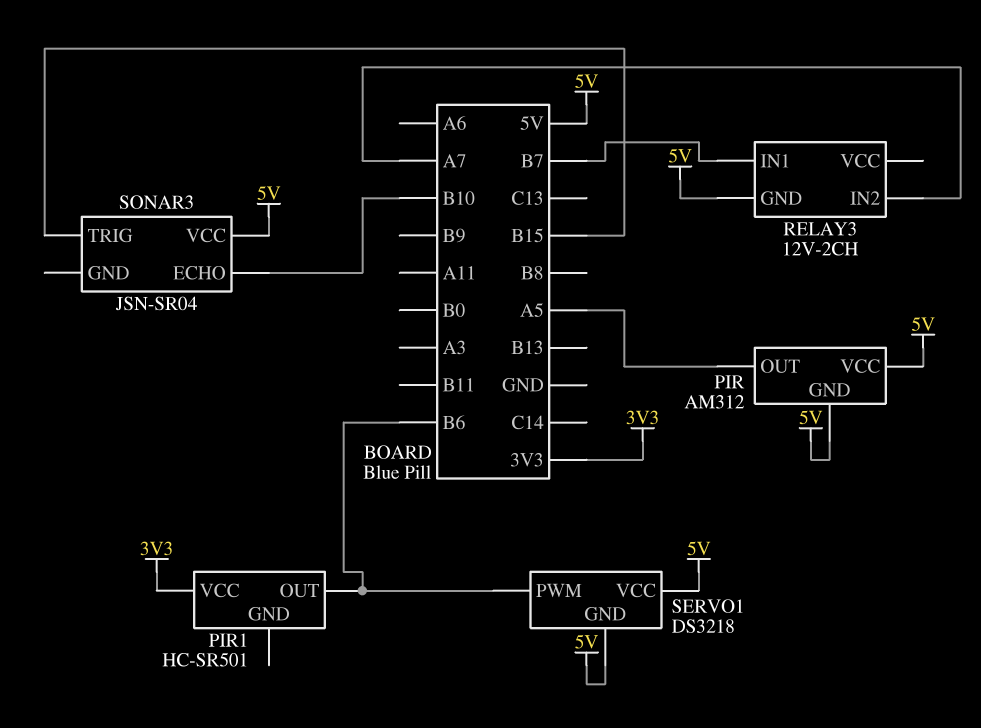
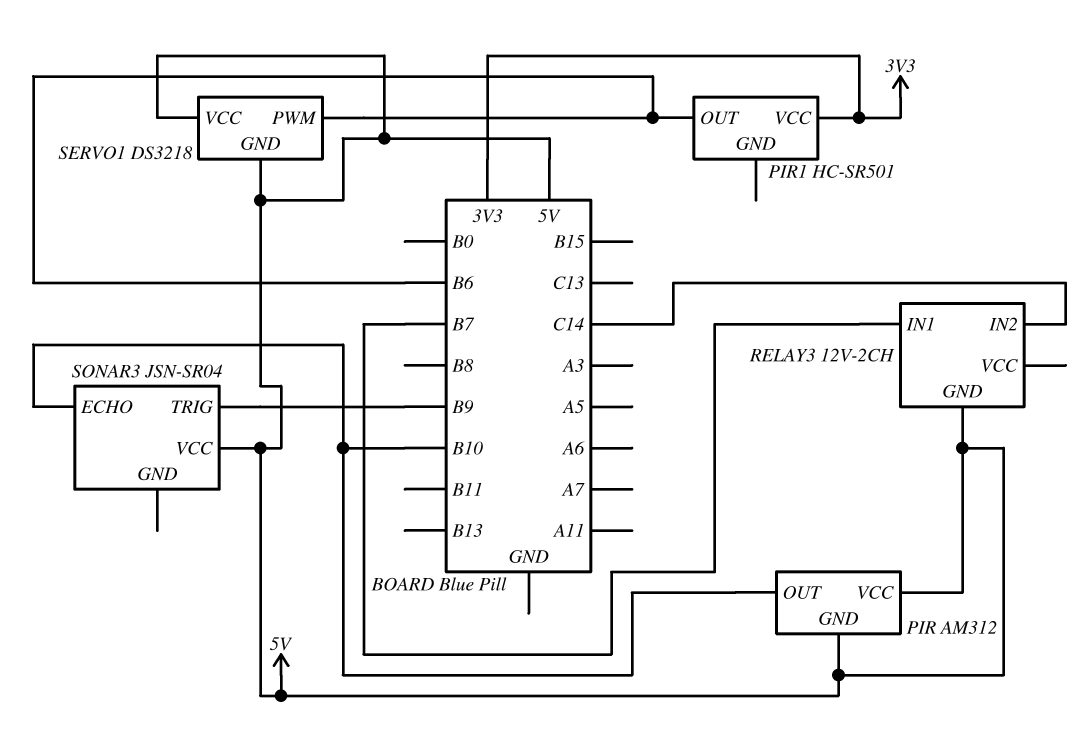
PIR pin OUT: A5 -> B10
RELAY3 pin IN2: A7 -> C14
SONAR3 pin TRIG: B15 -> B9

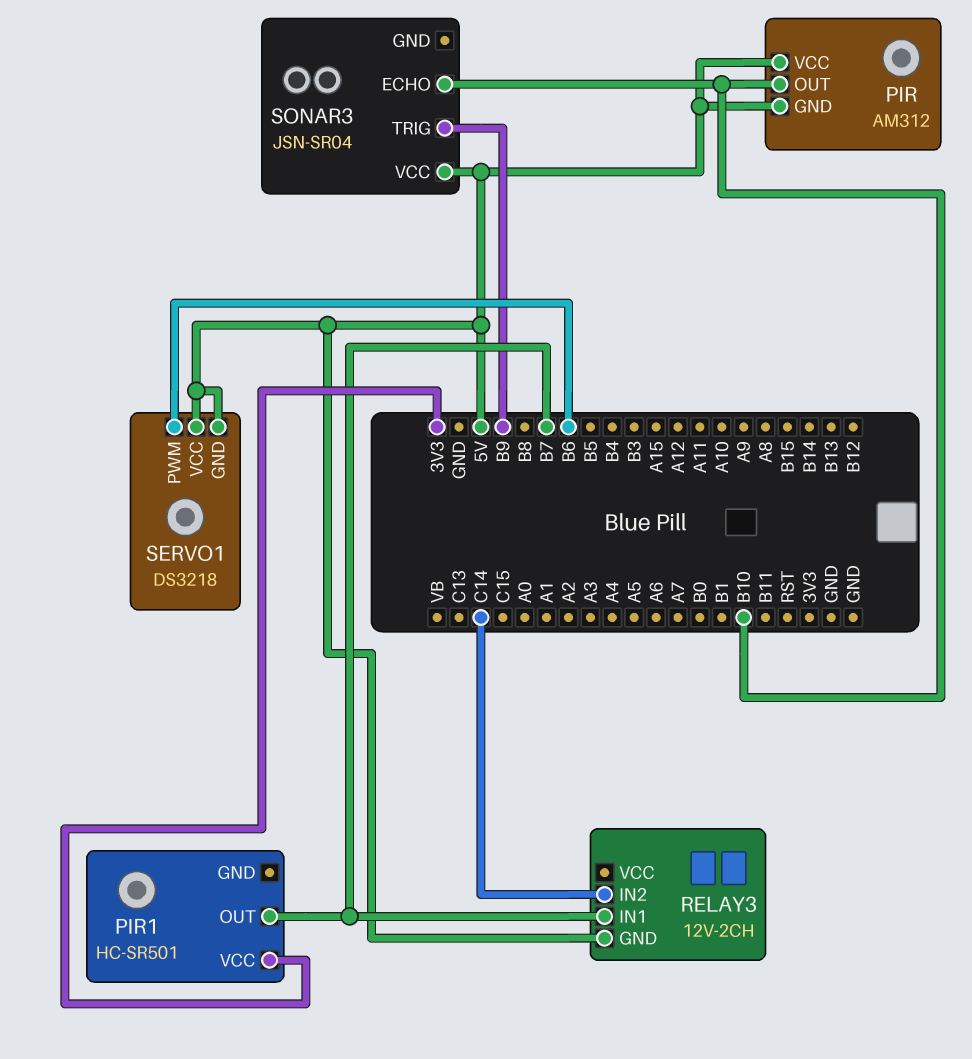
PIR1 pin OUT: B6 -> B7

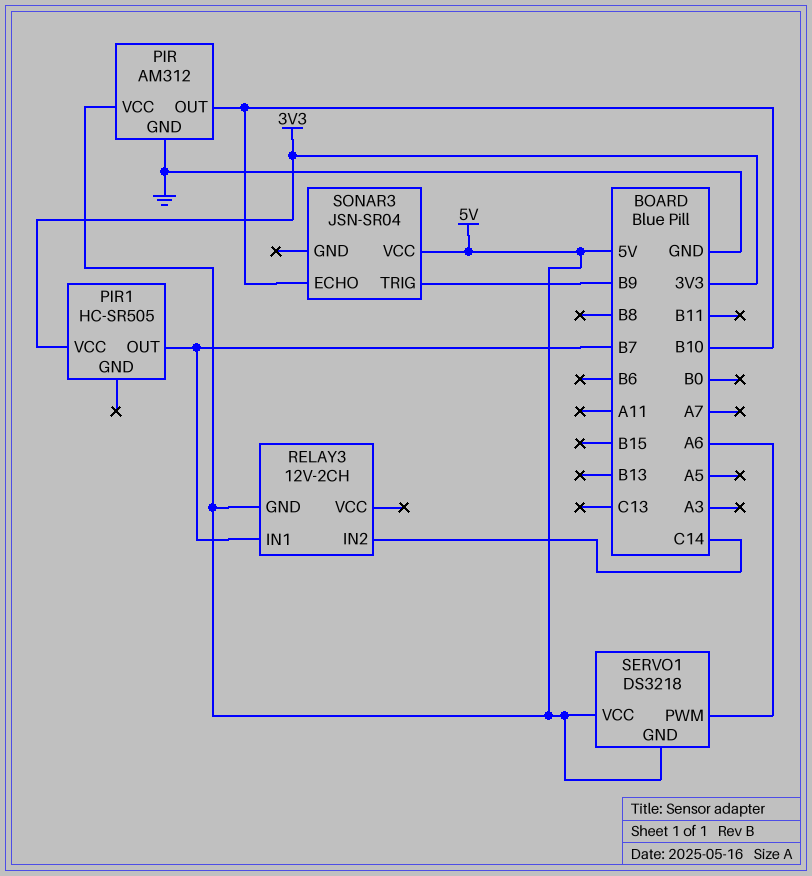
PIR pin GND: 5V -> GND
PIR1: HC-SR501 -> HC-SR505
SERVO1 pin PWM: B6 -> A6

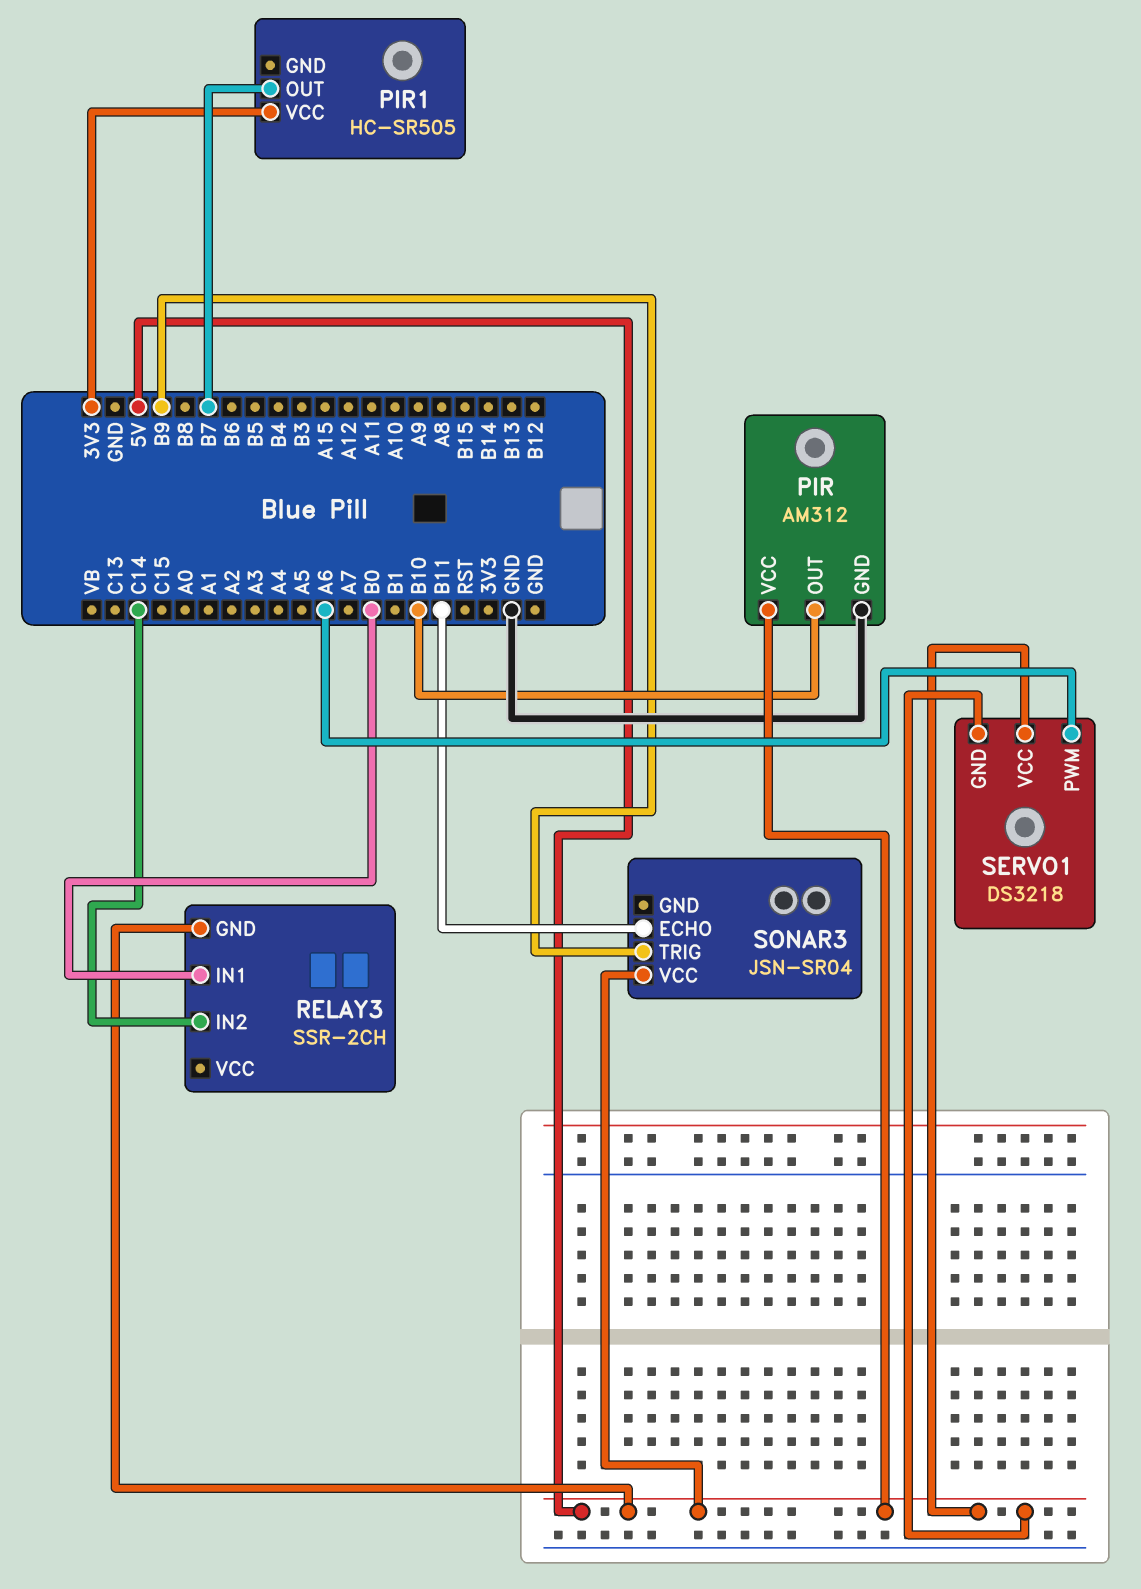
RELAY3: 12V-2CH -> SSR-2CH
RELAY3 pin IN1: B7 -> B0
SONAR3 pin ECHO: B10 -> B11

